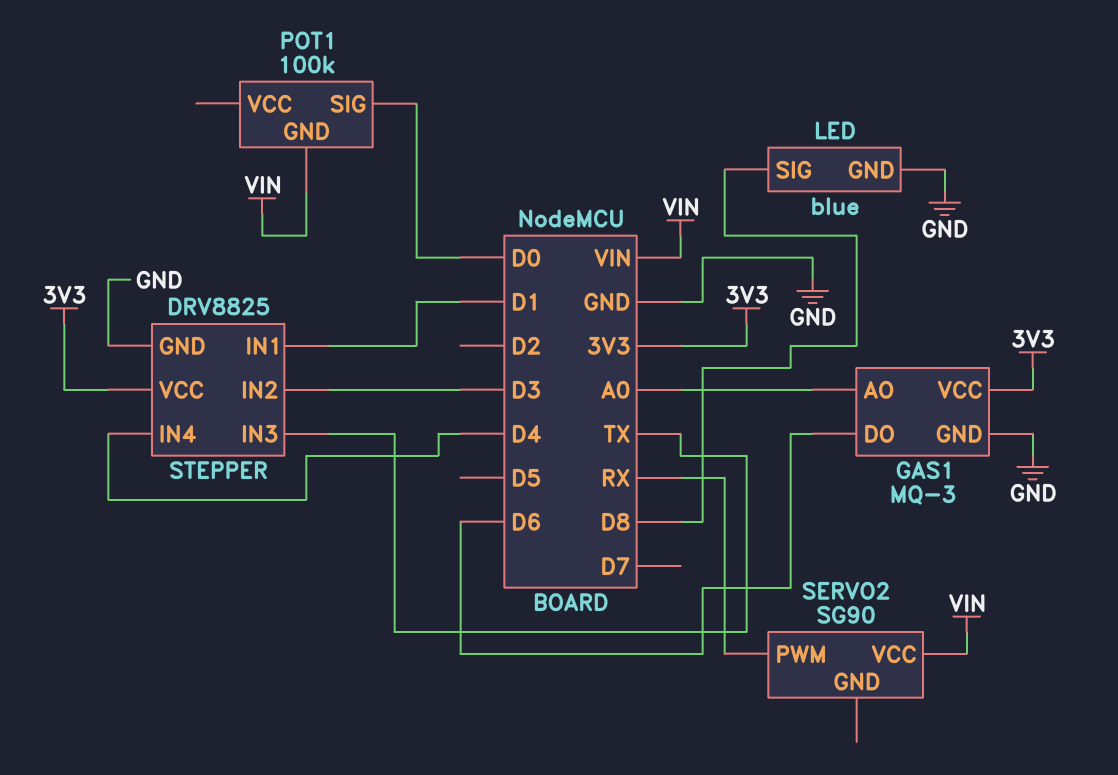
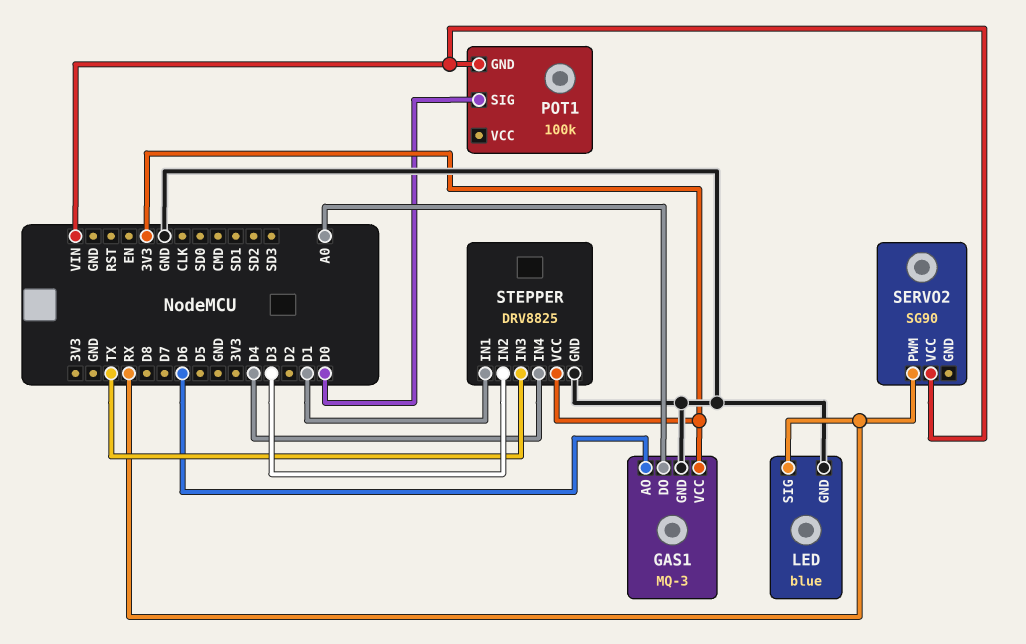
GAS1 pin AO: A0 -> D6
GAS1 pin DO: D6 -> A0
LED pin SIG: D8 -> RX

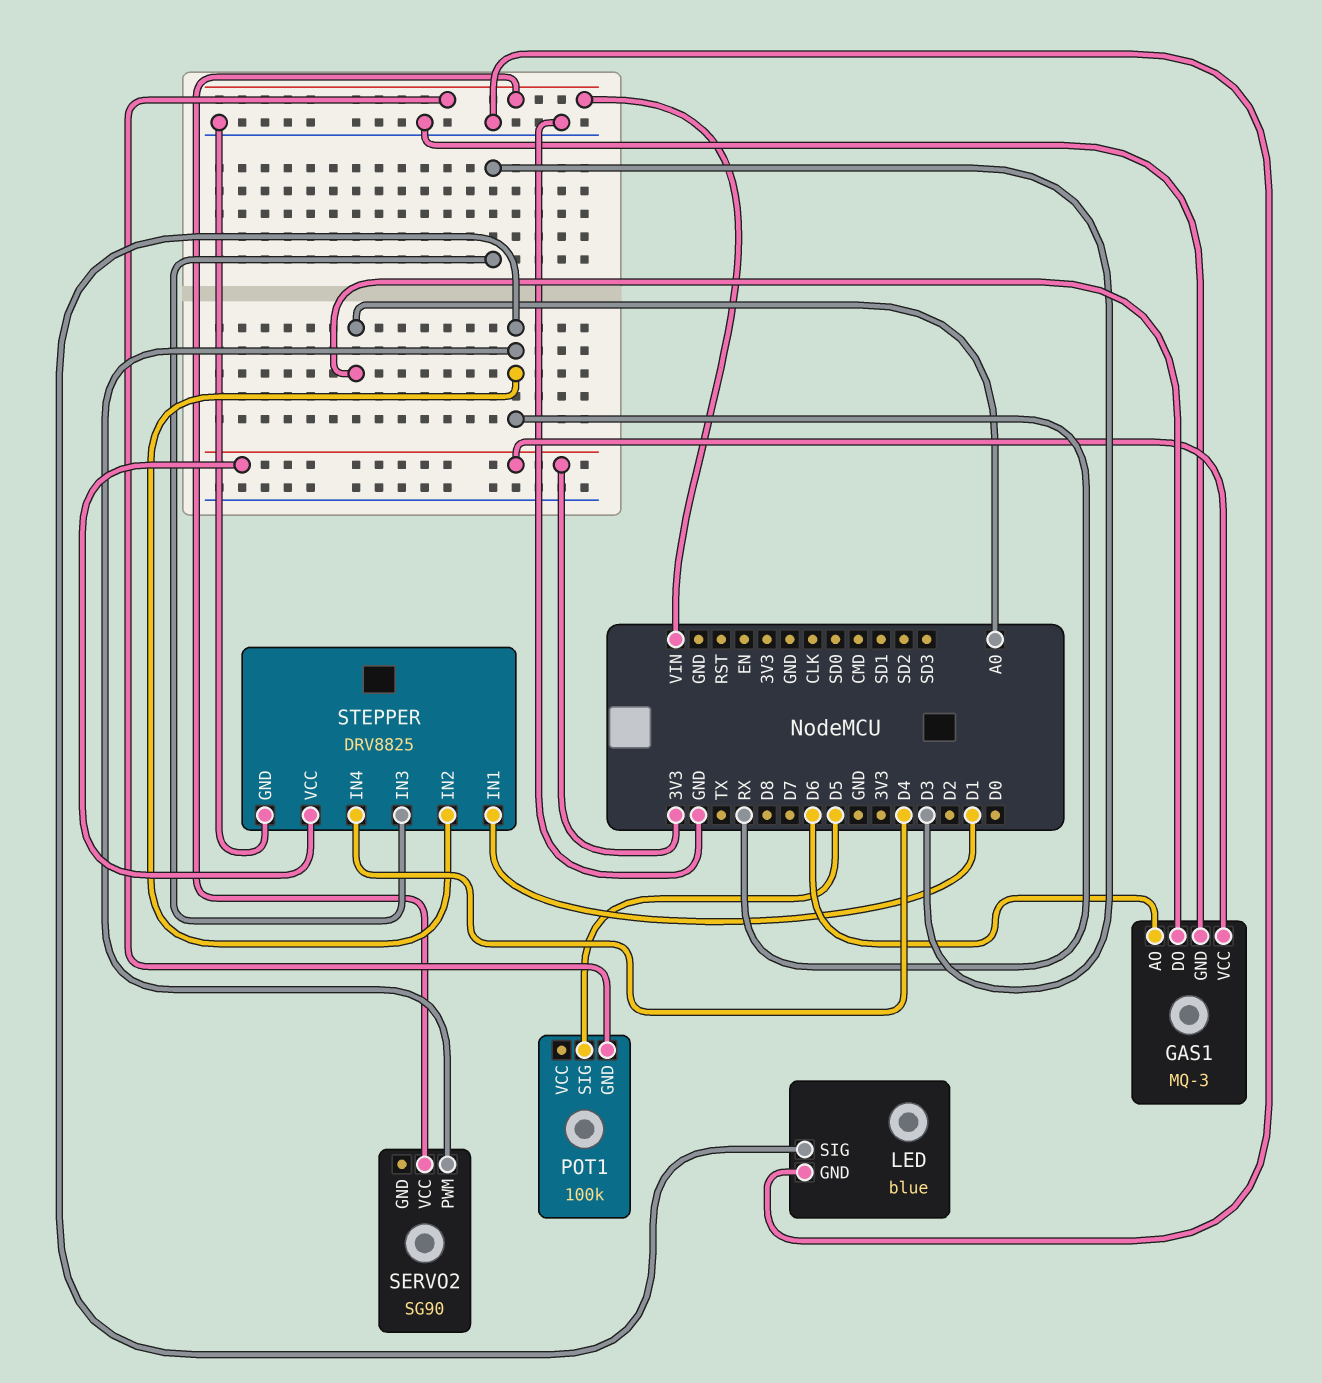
POT1 pin SIG: D0 -> D5
STEPPER pin IN2: D3 -> RX
STEPPER pin IN3: TX -> D3

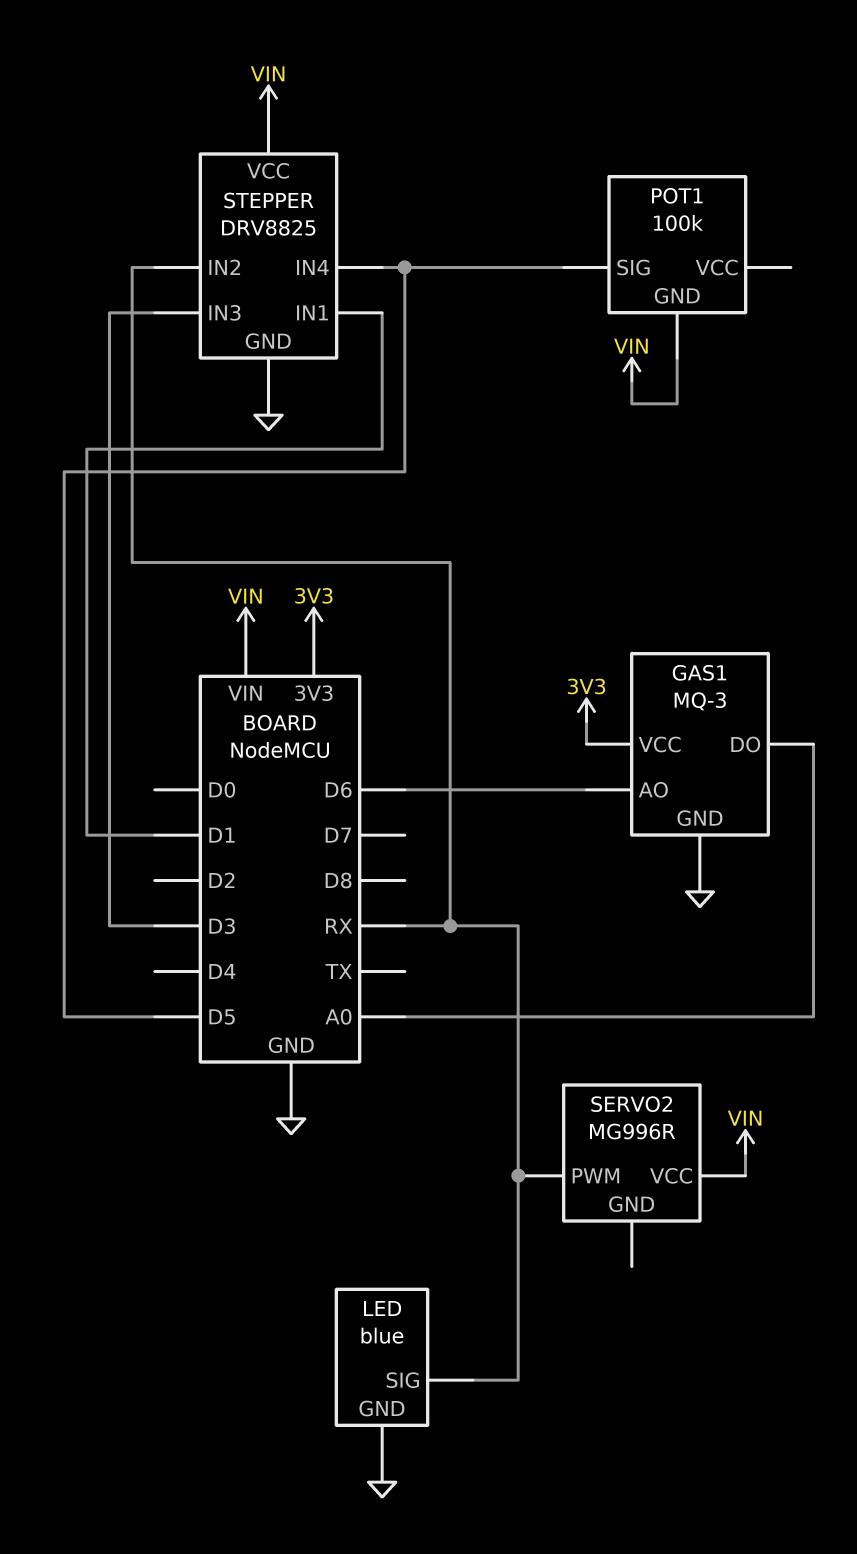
SERVO2: SG90 -> MG996R
STEPPER pin IN4: D4 -> D5
STEPPER pin VCC: 3V3 -> VIN

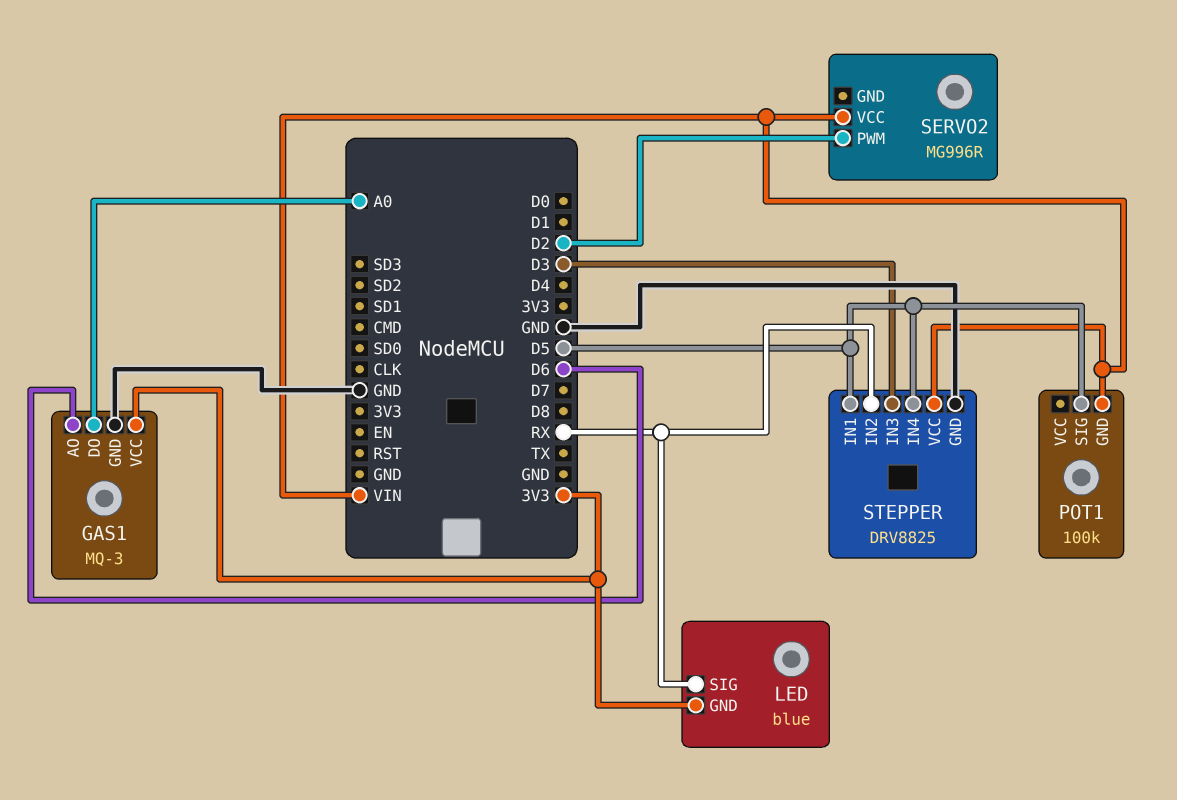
LED pin GND: GND -> 3V3
SERVO2 pin PWM: RX -> D2
STEPPER pin IN1: D1 -> D5

